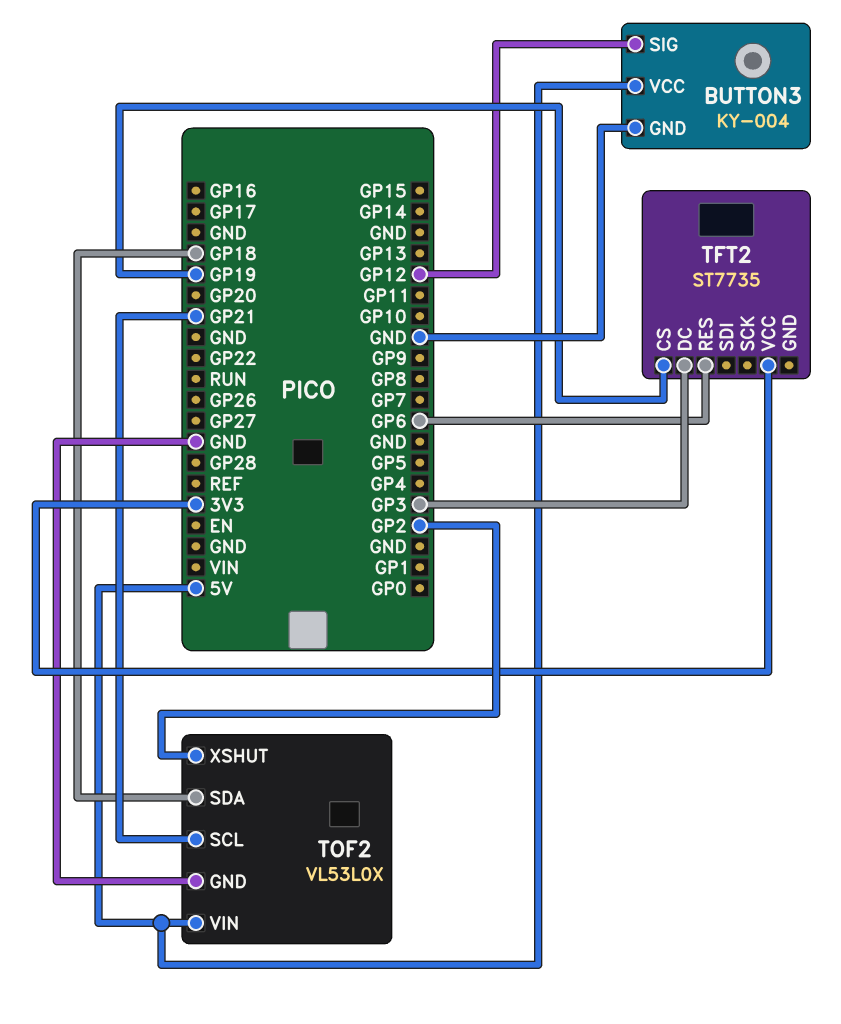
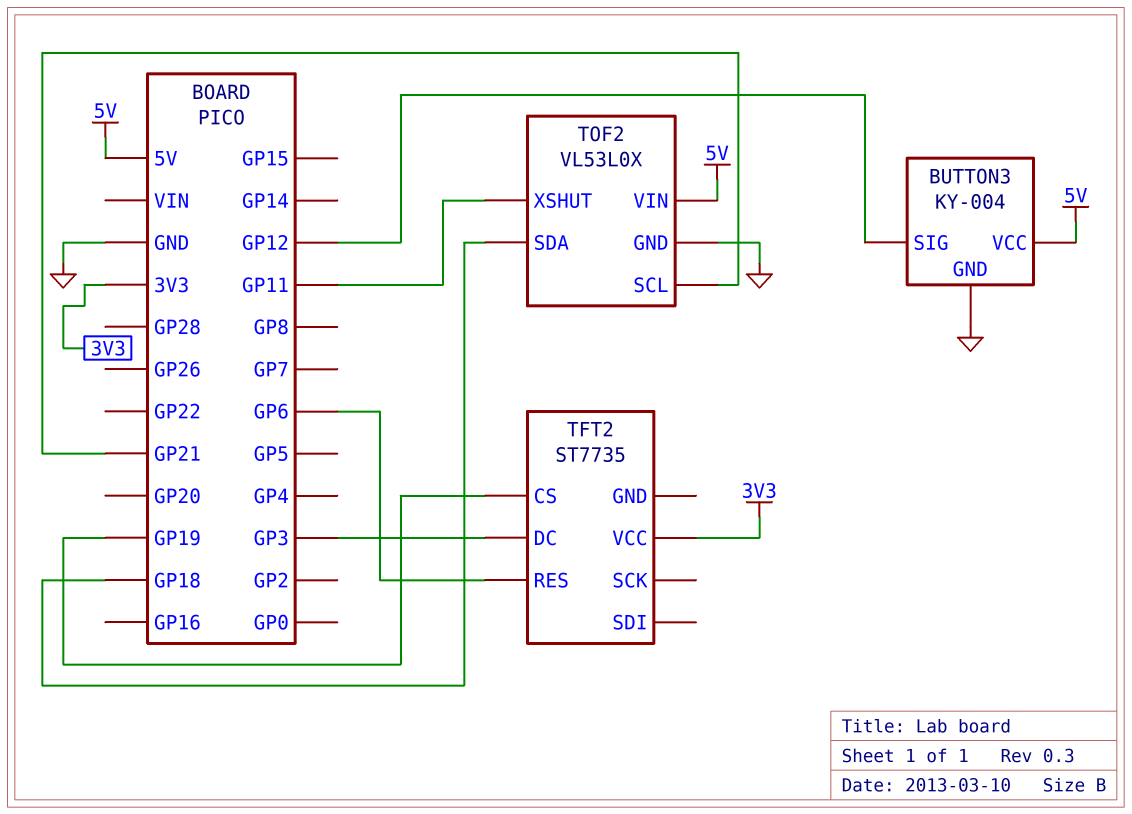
TOF2 pin XSHUT: GP2 -> GP11

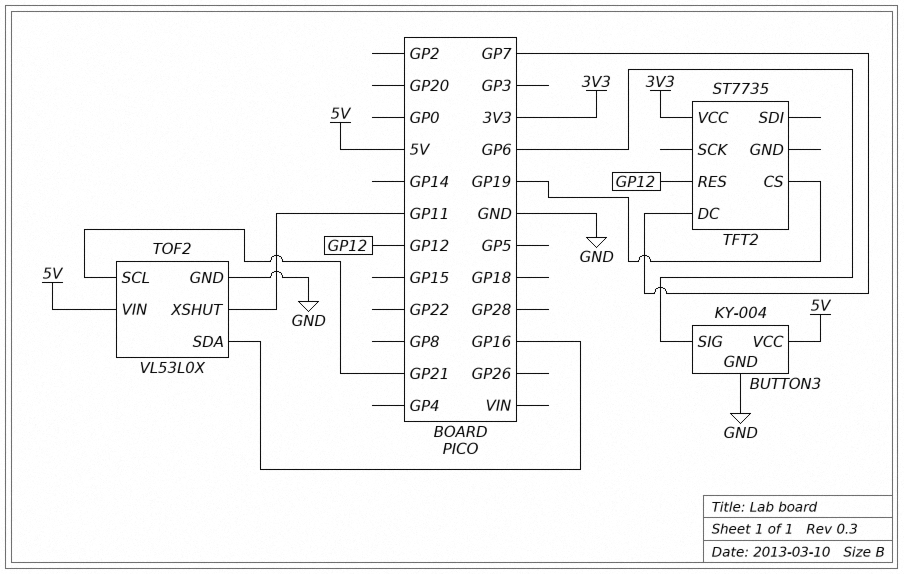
BUTTON3 pin SIG: GP12 -> GP6
TFT2 pin DC: GP3 -> GP7
TFT2 pin RES: GP6 -> GP12
TOF2 pin SDA: GP18 -> GP16

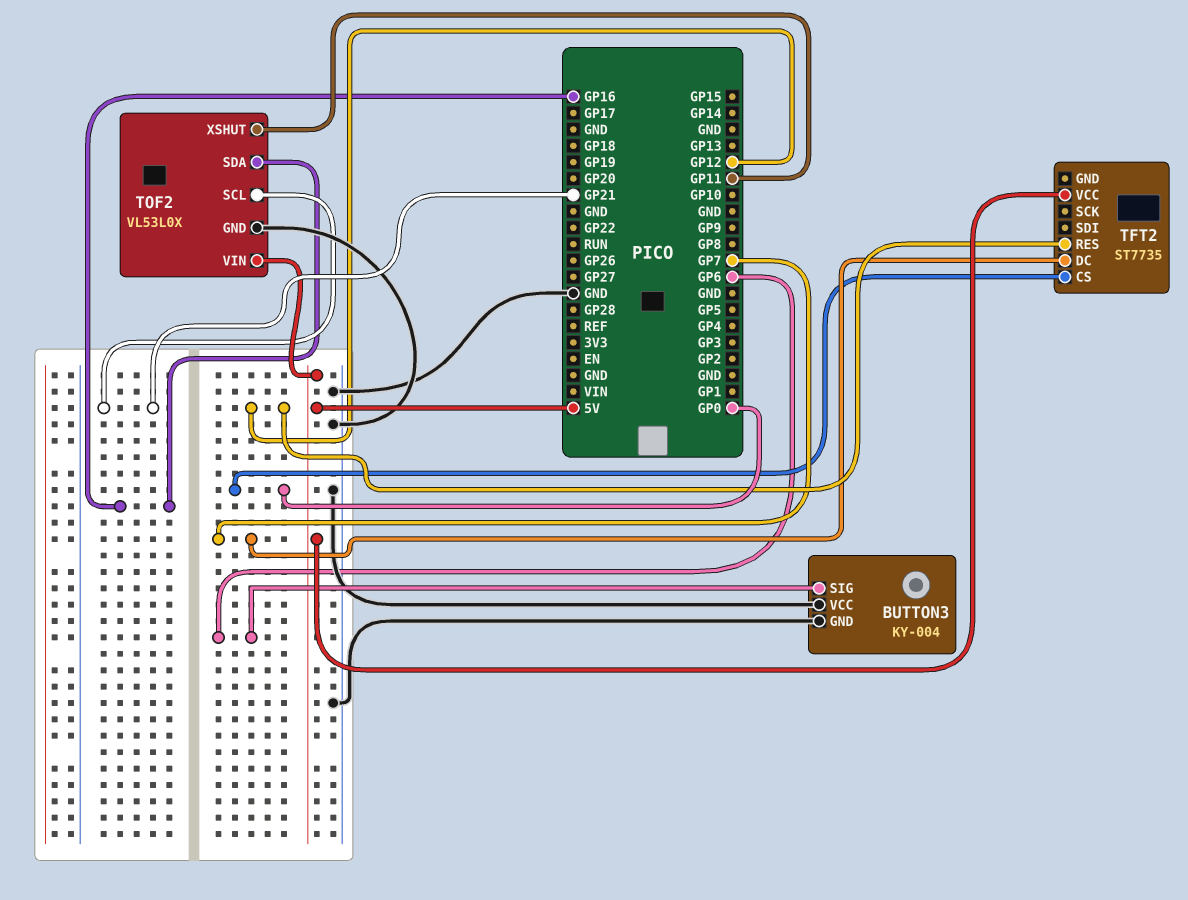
BUTTON3 pin VCC: 5V -> GND
TFT2 pin CS: GP19 -> GP0
TFT2 pin VCC: 3V3 -> 5V

